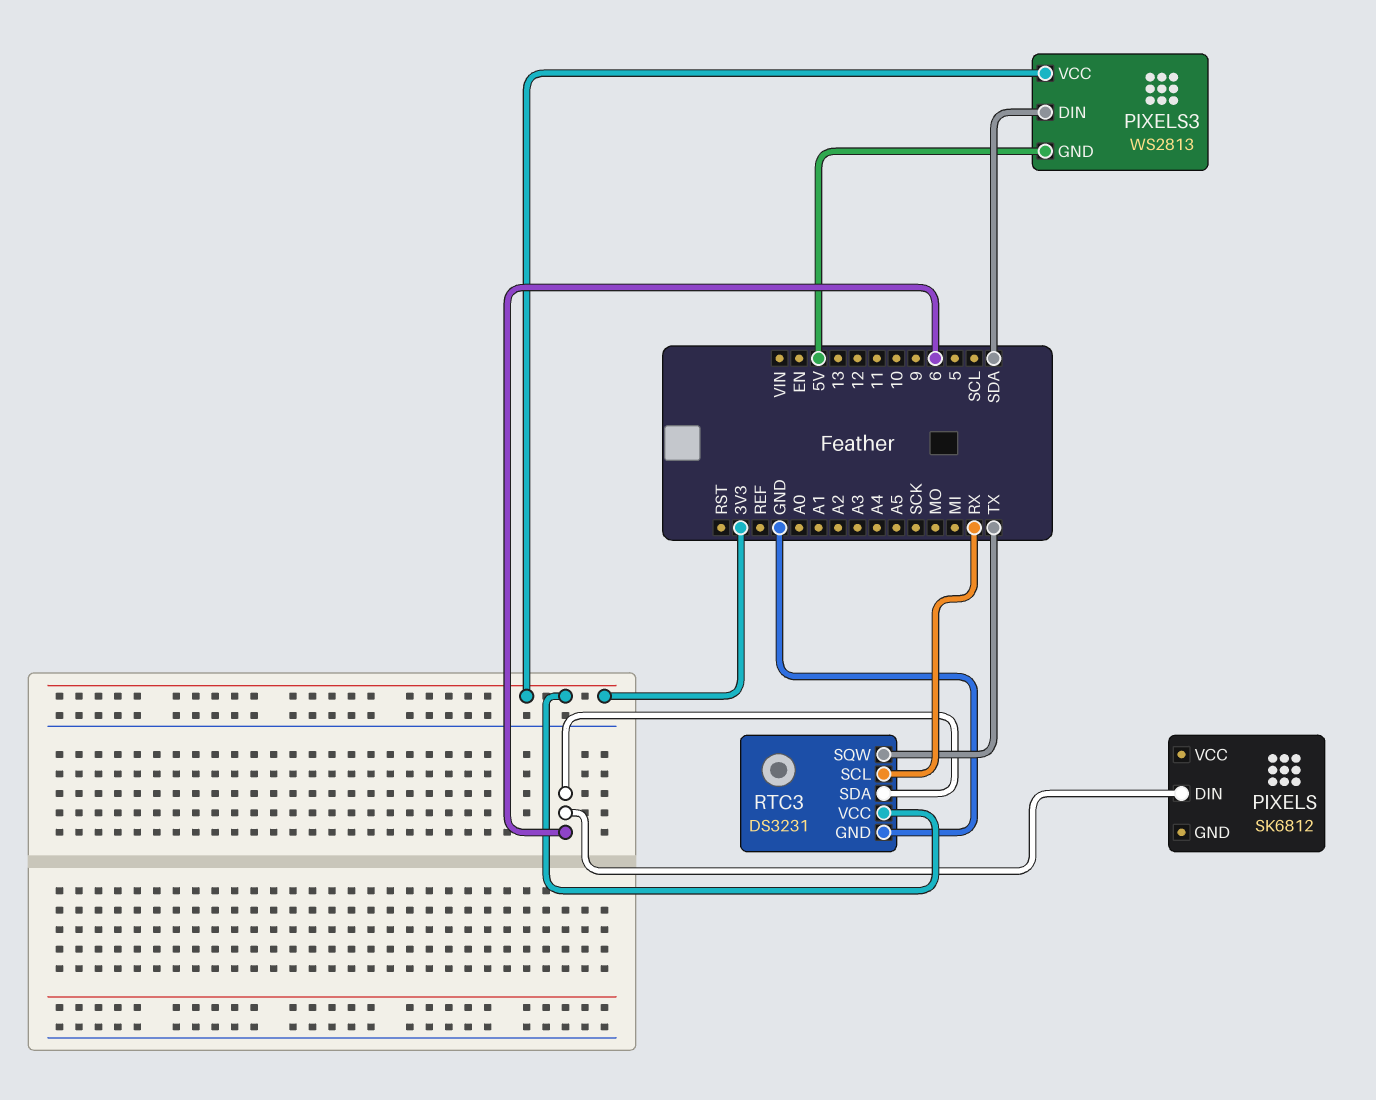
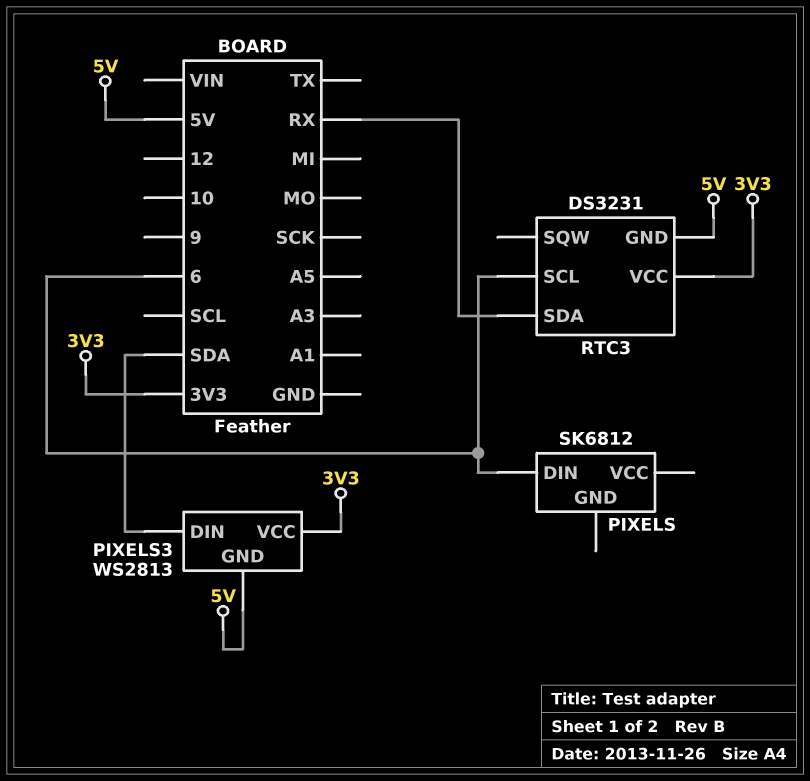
RTC3 pin GND: GND -> 5V
RTC3 pin SCL: RX -> 6
RTC3 pin SDA: 6 -> RX
RTC3 pin SQW: TX -> none

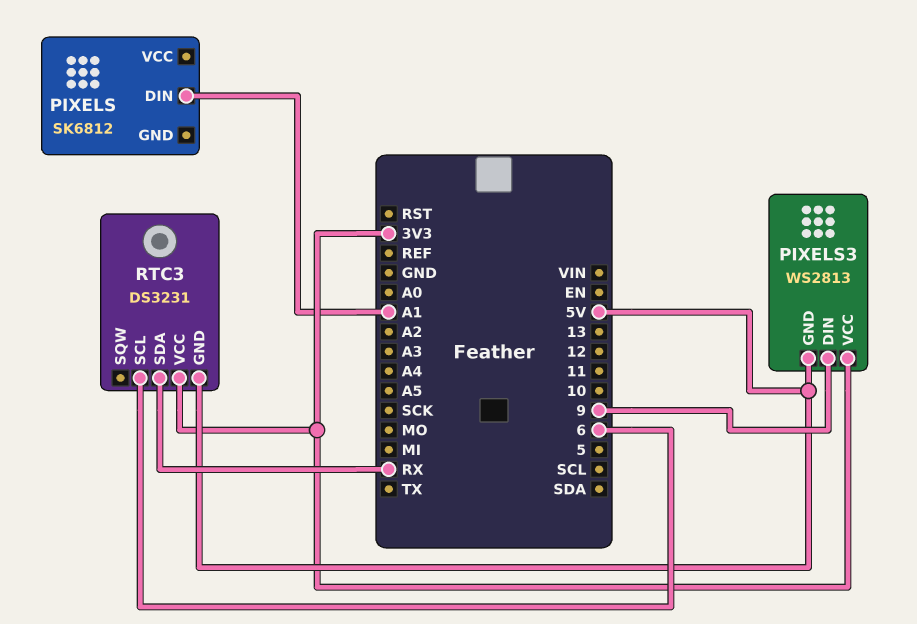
PIXELS pin DIN: 6 -> A1
PIXELS3 pin DIN: SDA -> 9

